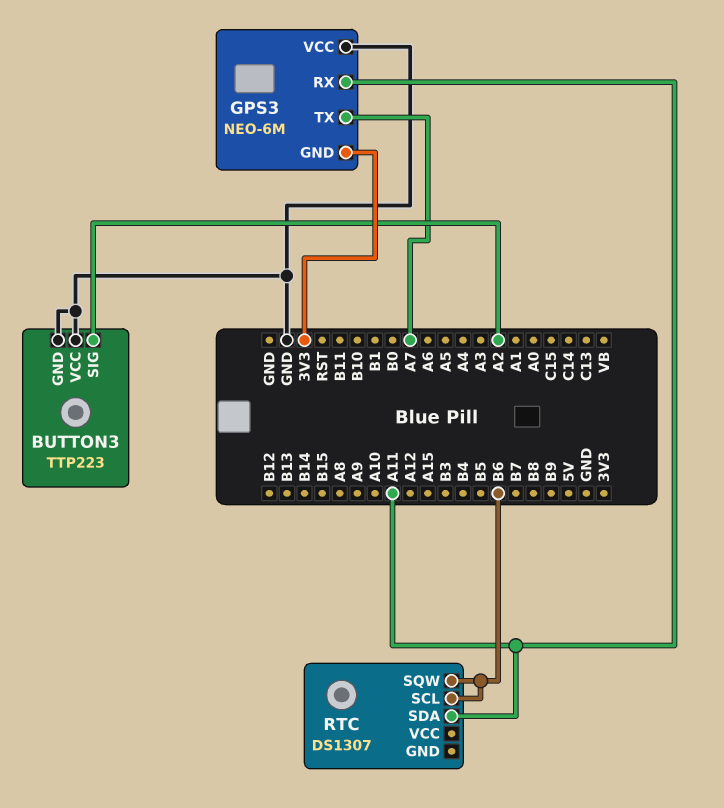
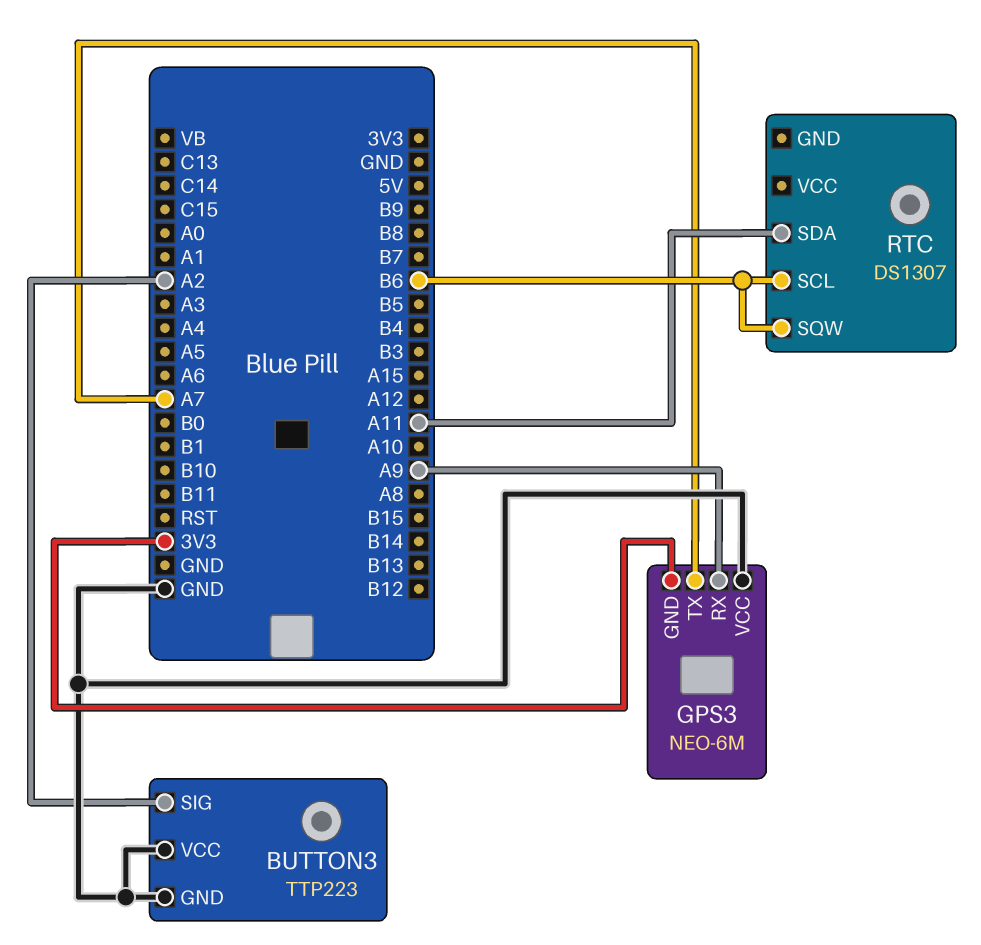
GPS3 pin RX: A11 -> A9

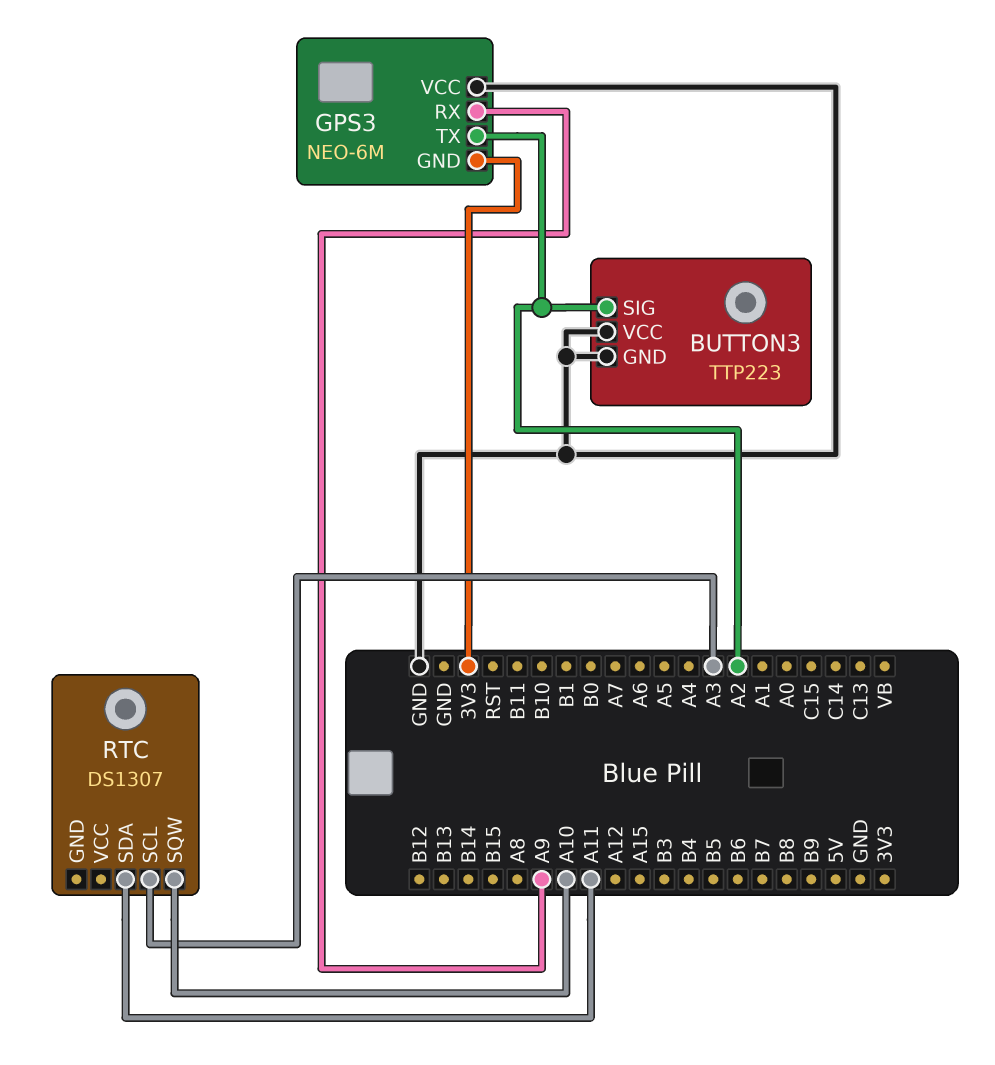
GPS3 pin TX: A7 -> A2
RTC pin SCL: B6 -> A3
RTC pin SQW: B6 -> A10

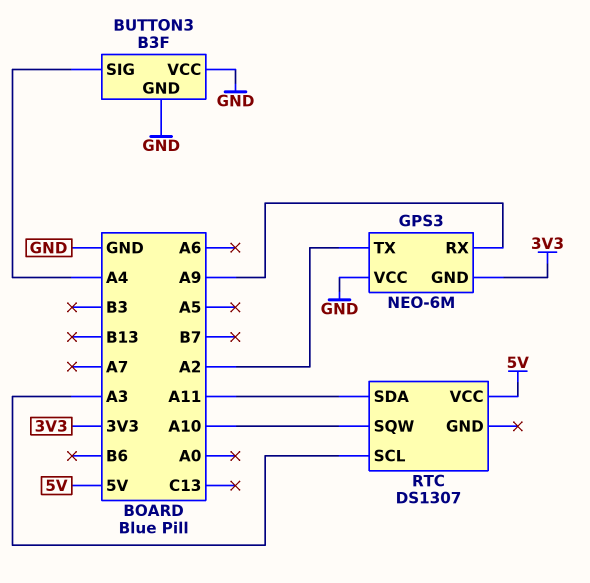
BUTTON3: TTP223 -> B3F
BUTTON3 pin SIG: A2 -> A4
RTC pin VCC: none -> 5V

